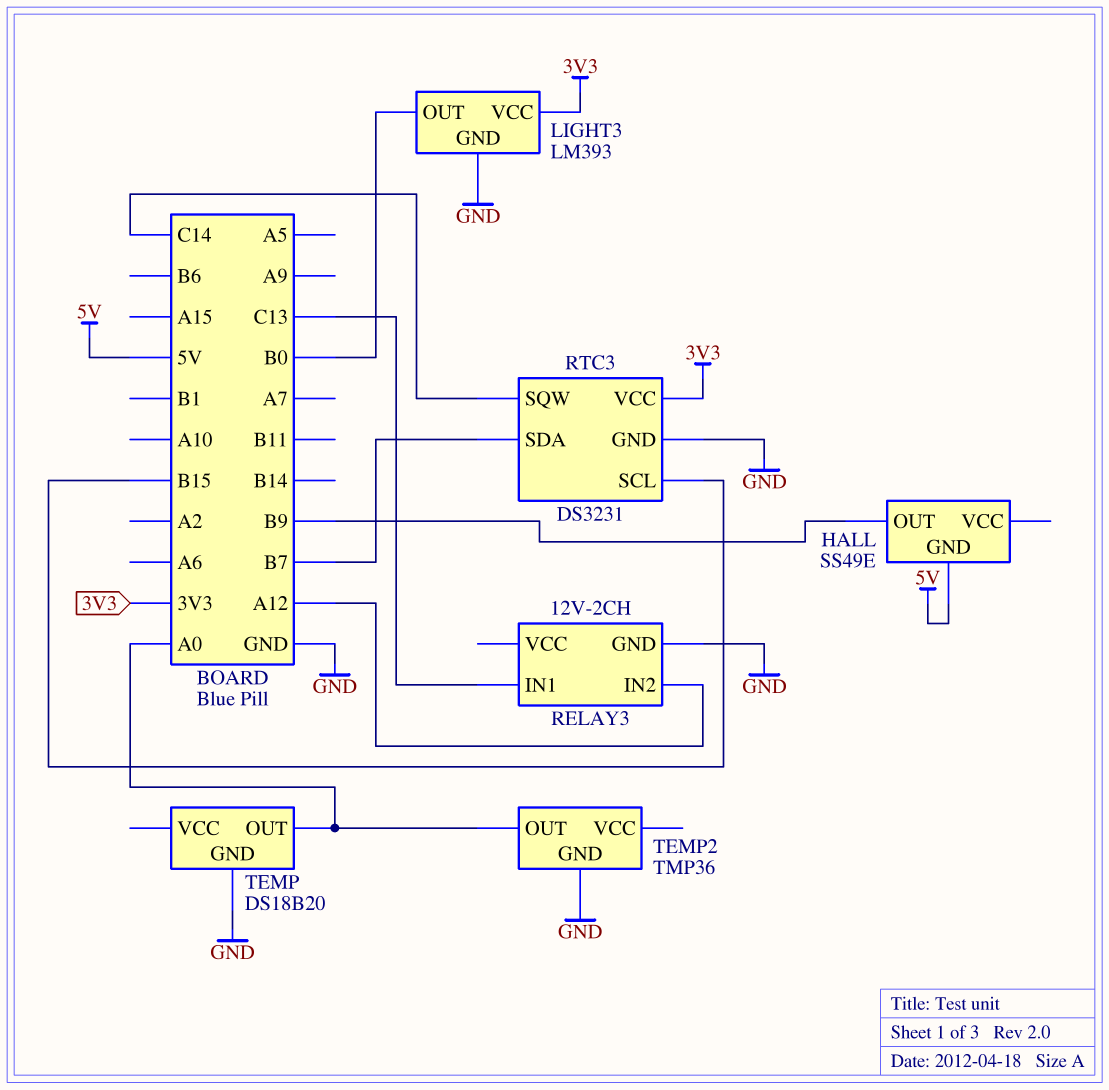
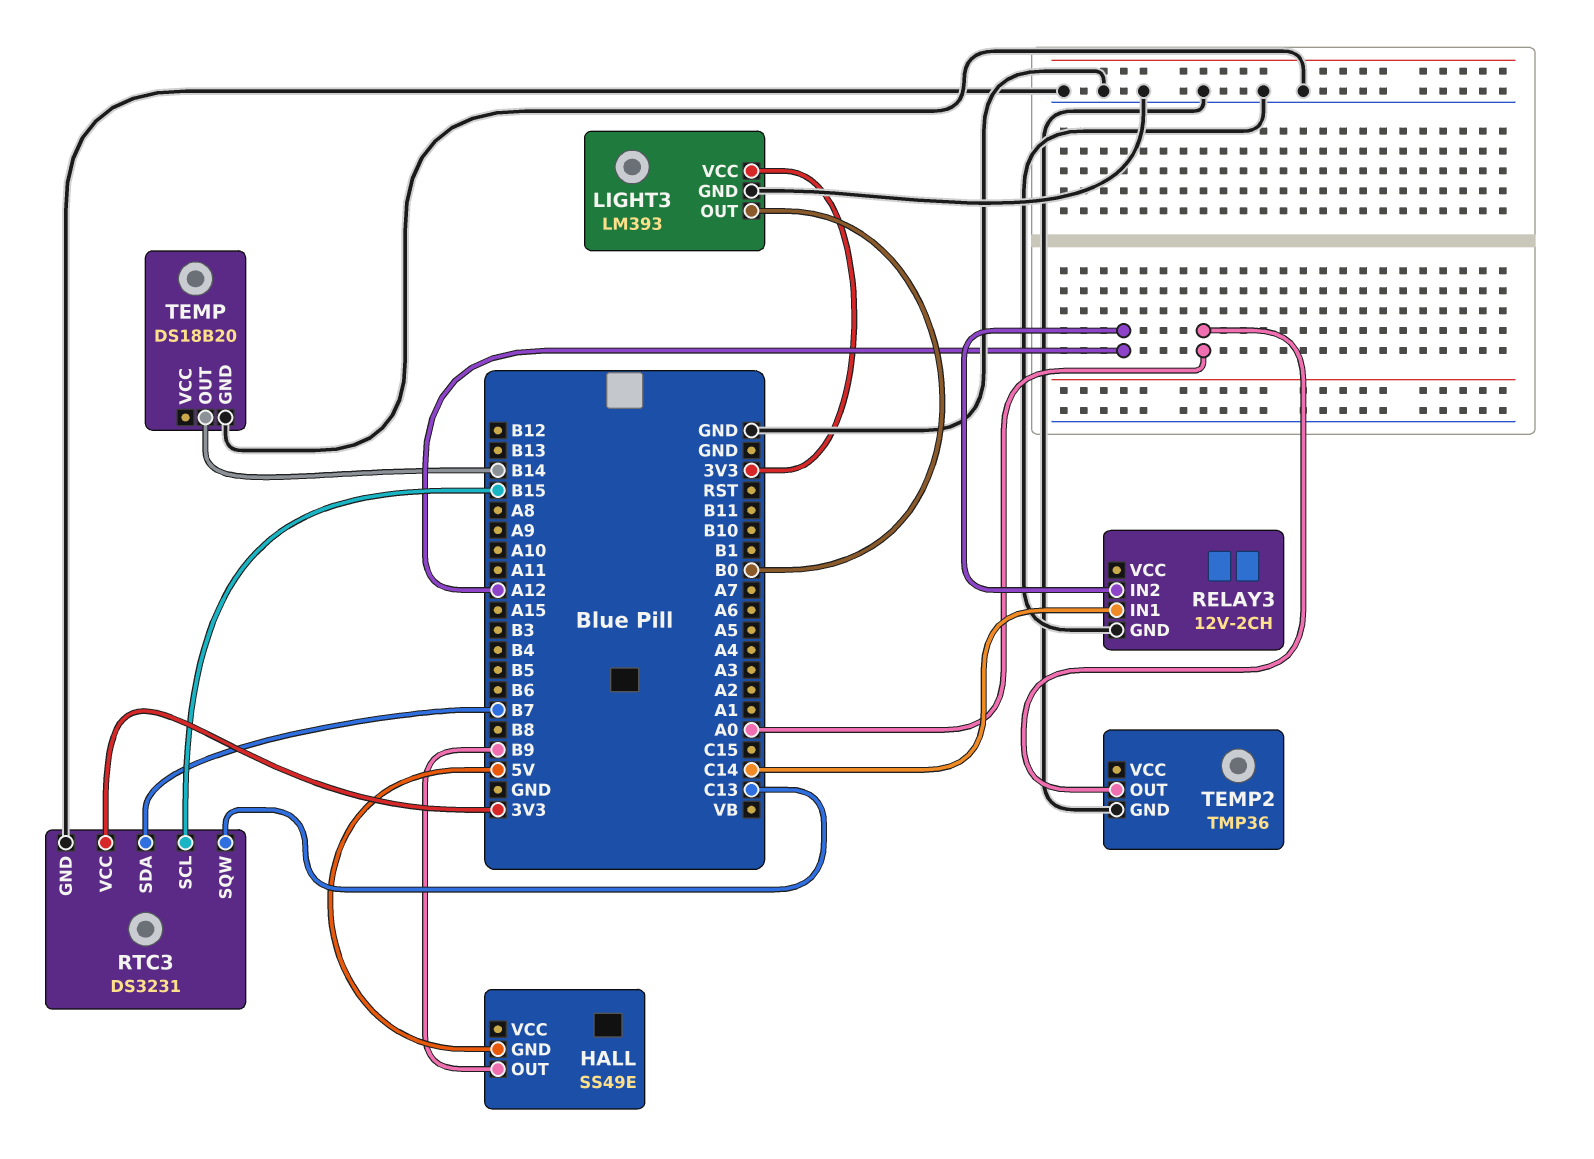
RELAY3 pin IN1: C13 -> C14
RTC3 pin SQW: C14 -> C13
TEMP pin OUT: A0 -> B14

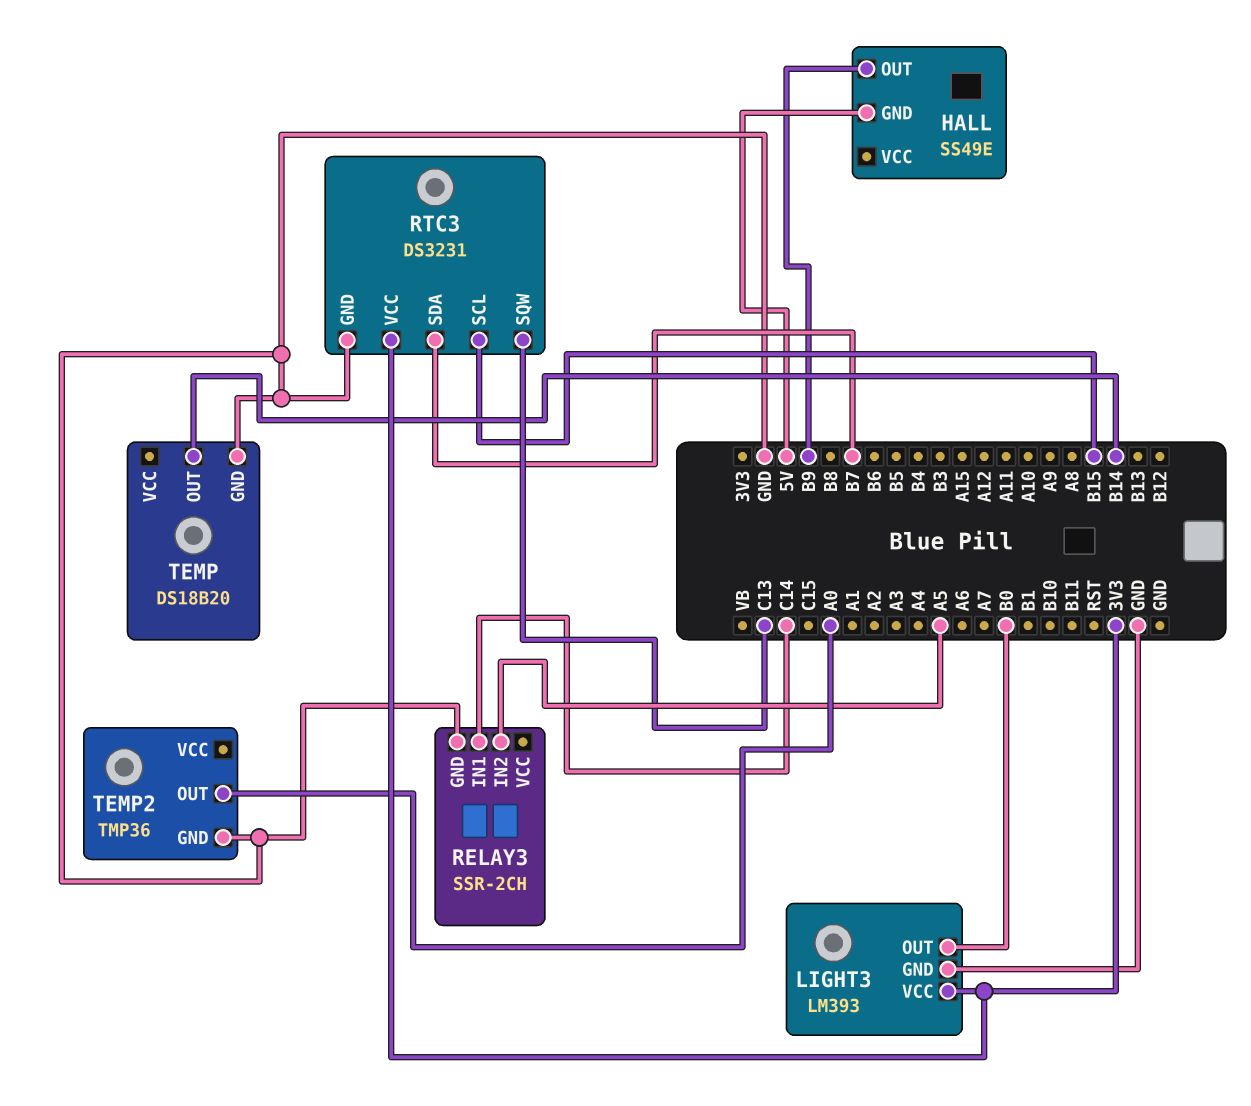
RELAY3: 12V-2CH -> SSR-2CH
RELAY3 pin IN2: A12 -> A5

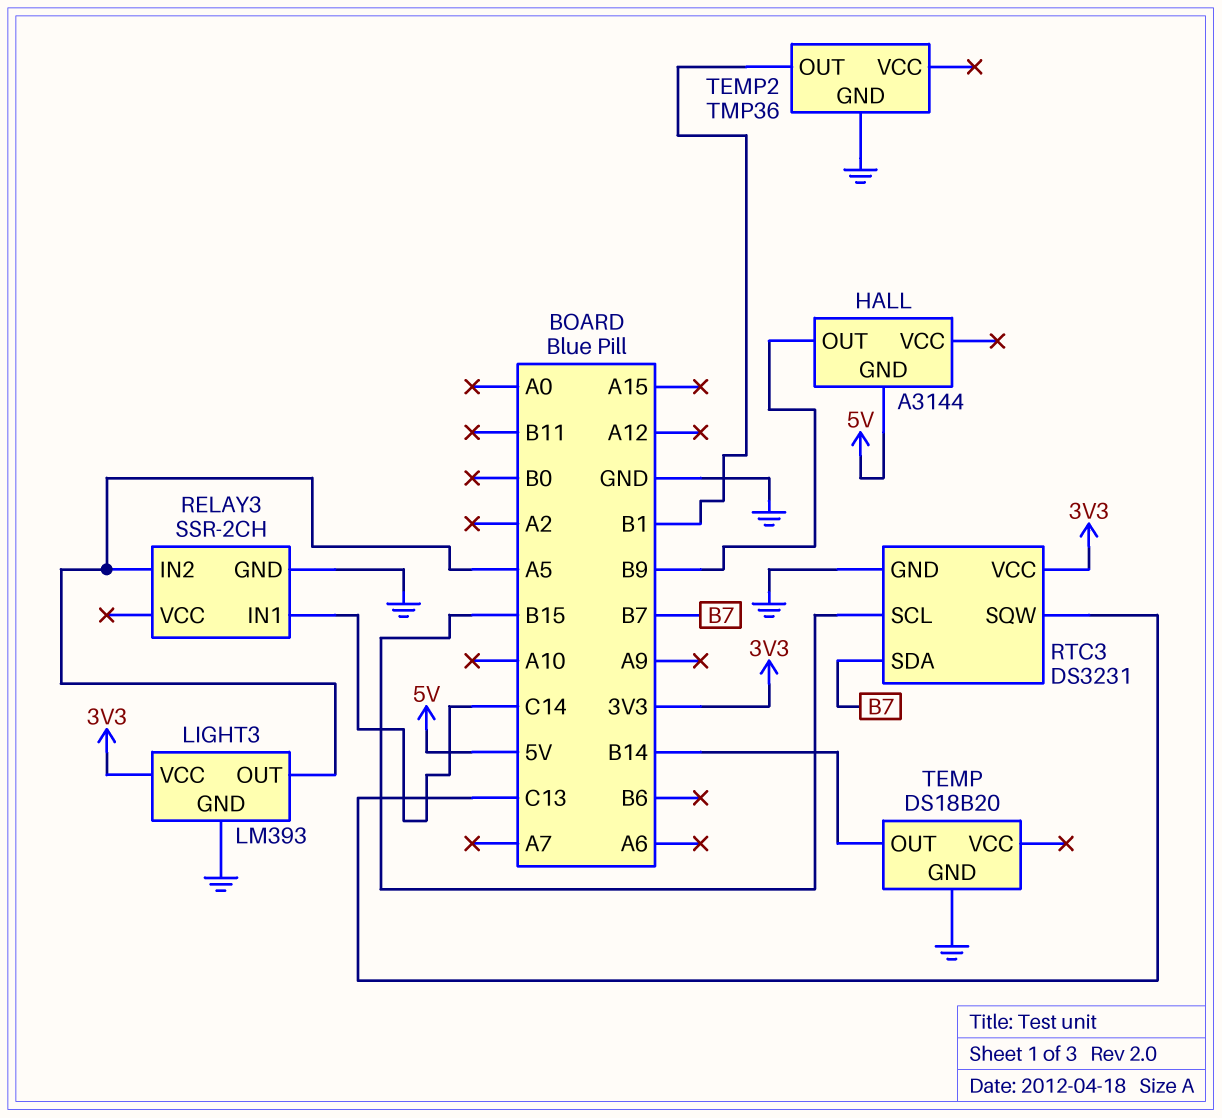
HALL: SS49E -> A3144
LIGHT3 pin OUT: B0 -> A5
TEMP2 pin OUT: A0 -> B1

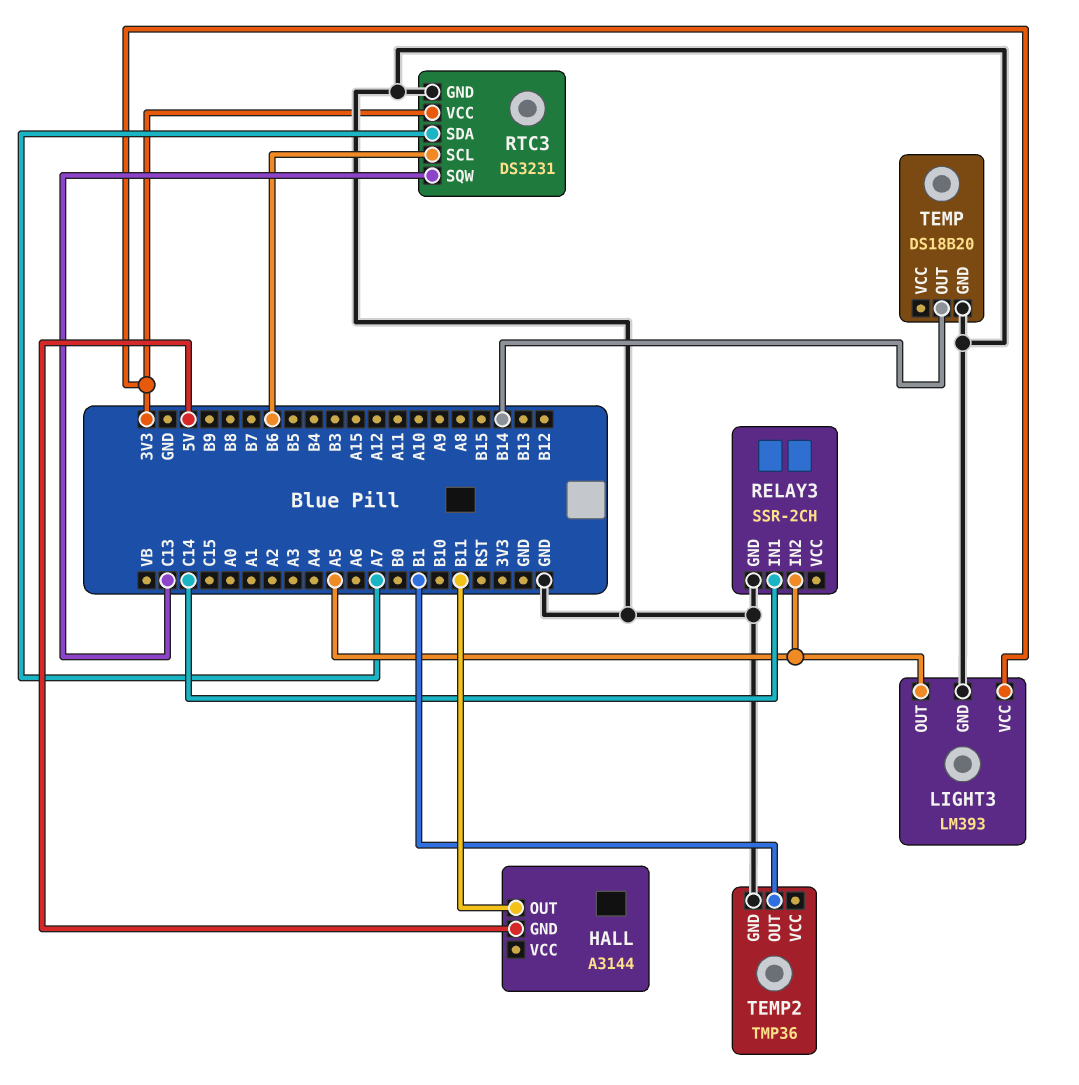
HALL pin OUT: B9 -> B11
RTC3 pin SCL: B15 -> B6
RTC3 pin SDA: B7 -> A7

